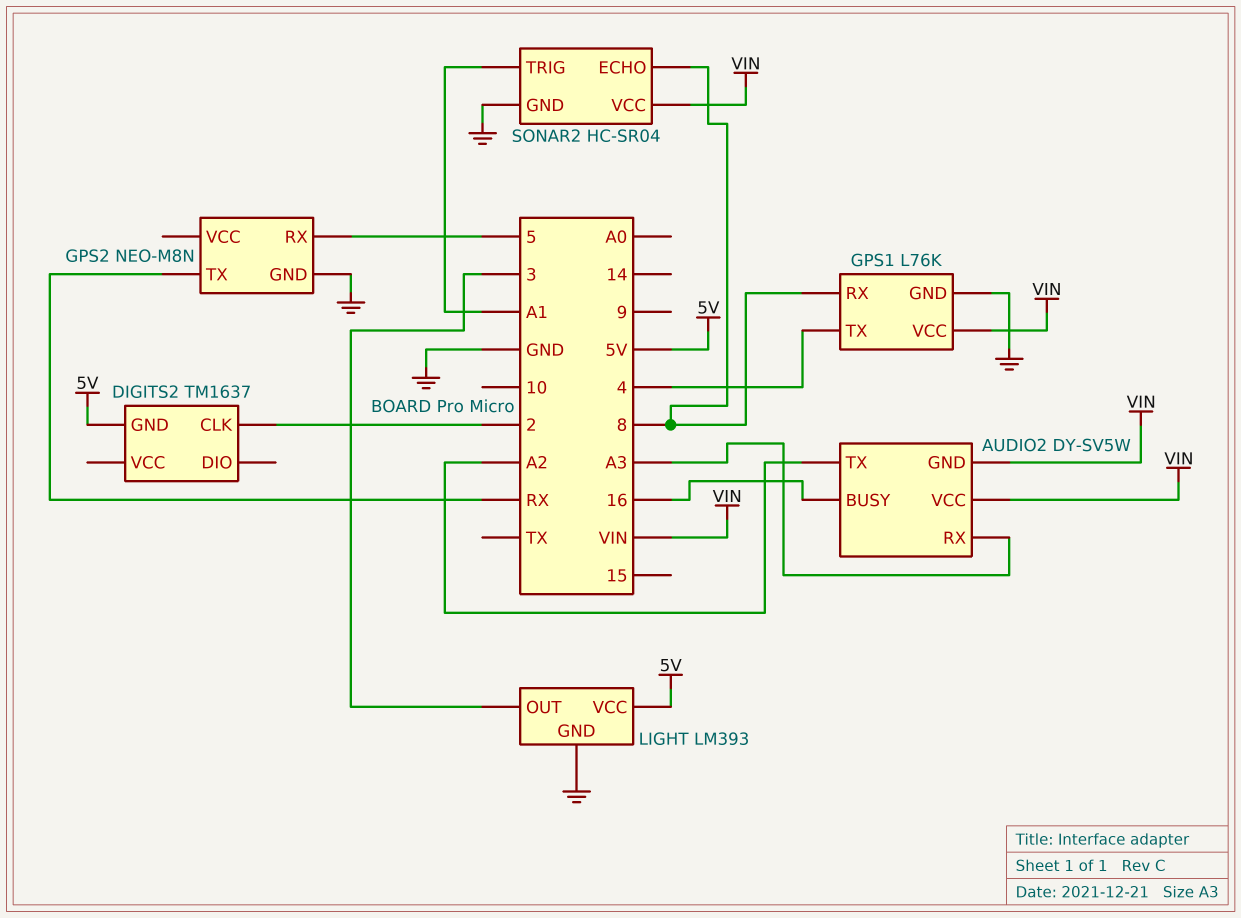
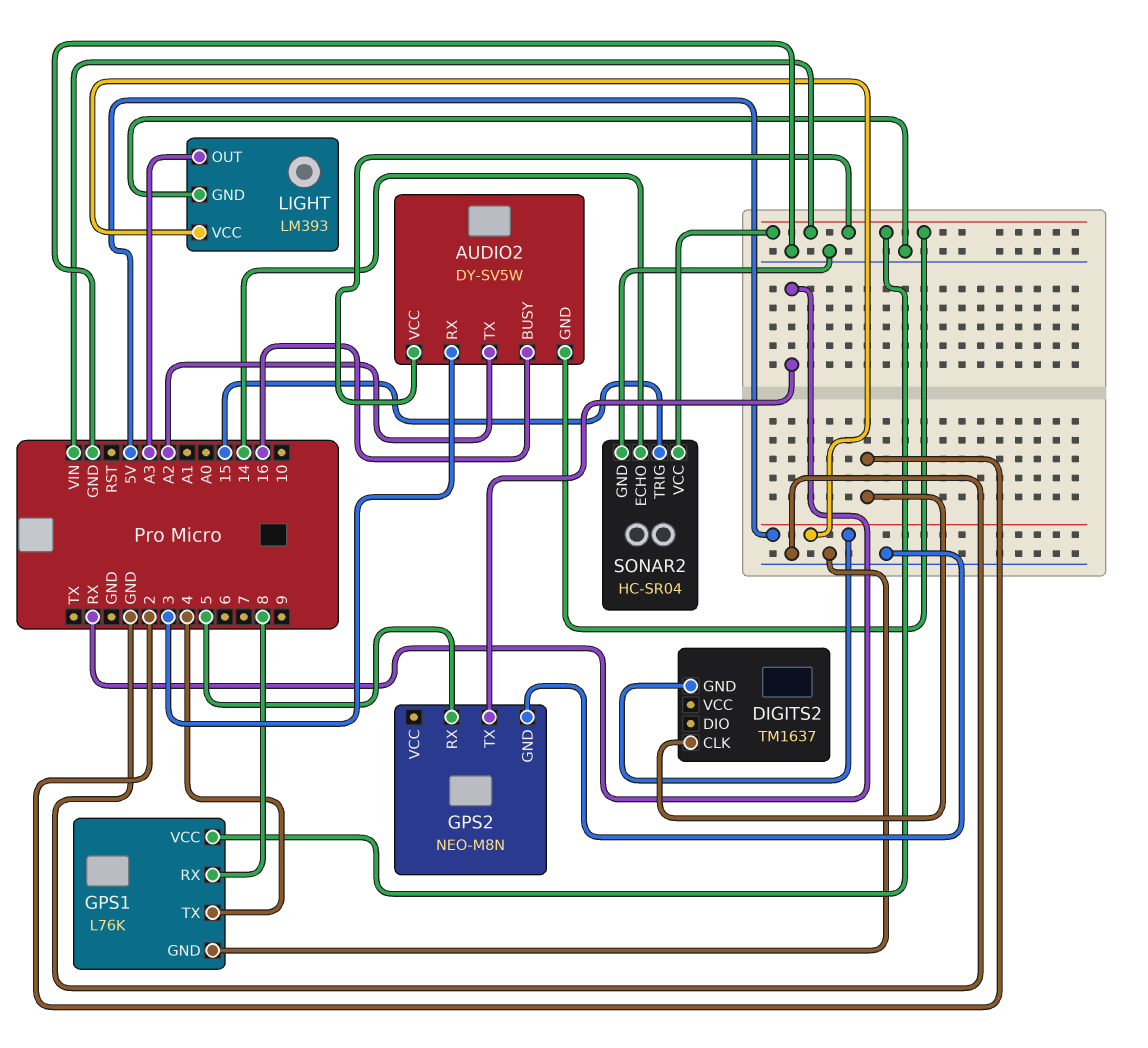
AUDIO2 pin RX: A3 -> 3
LIGHT pin OUT: 3 -> A3
SONAR2 pin ECHO: 8 -> 14
SONAR2 pin TRIG: A1 -> 15

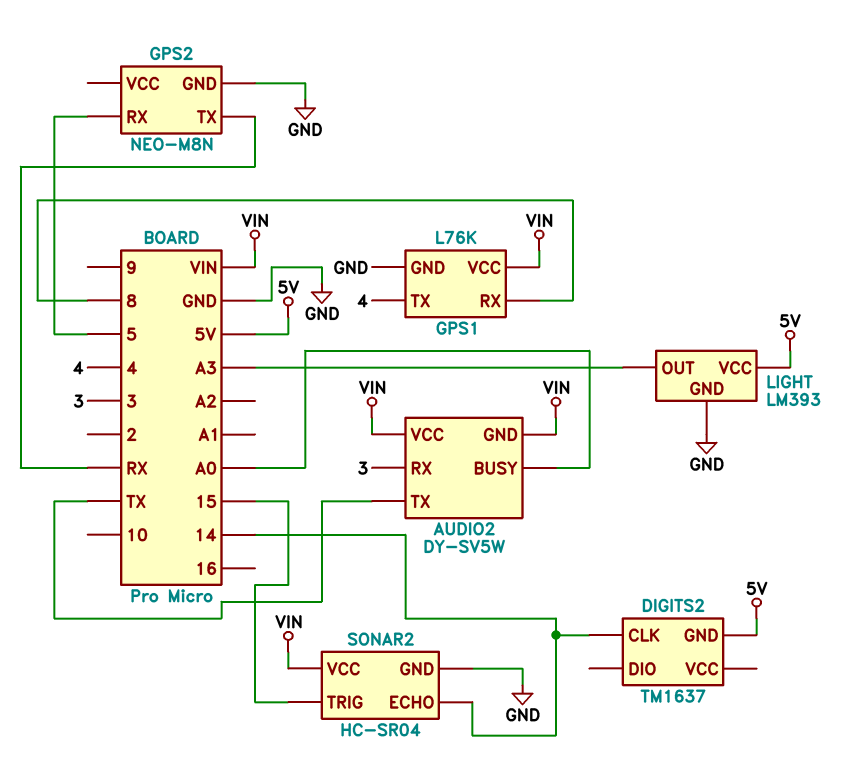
AUDIO2 pin BUSY: 16 -> A0
AUDIO2 pin TX: A2 -> TX
DIGITS2 pin CLK: 2 -> 14

